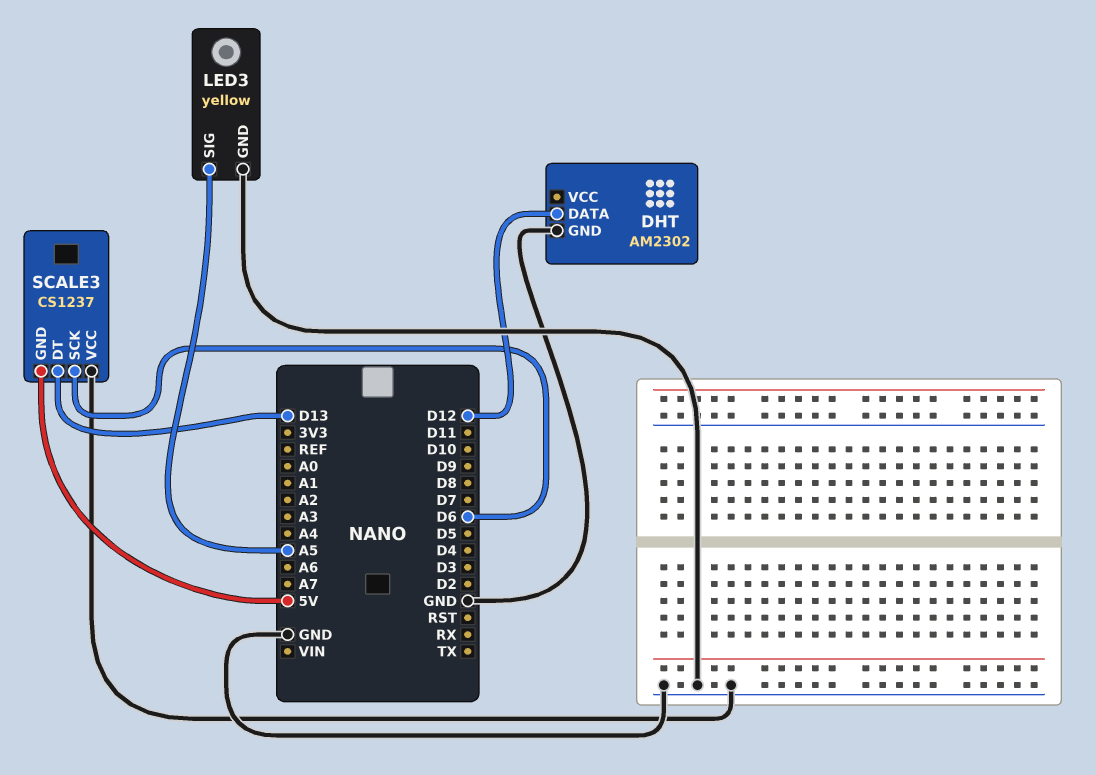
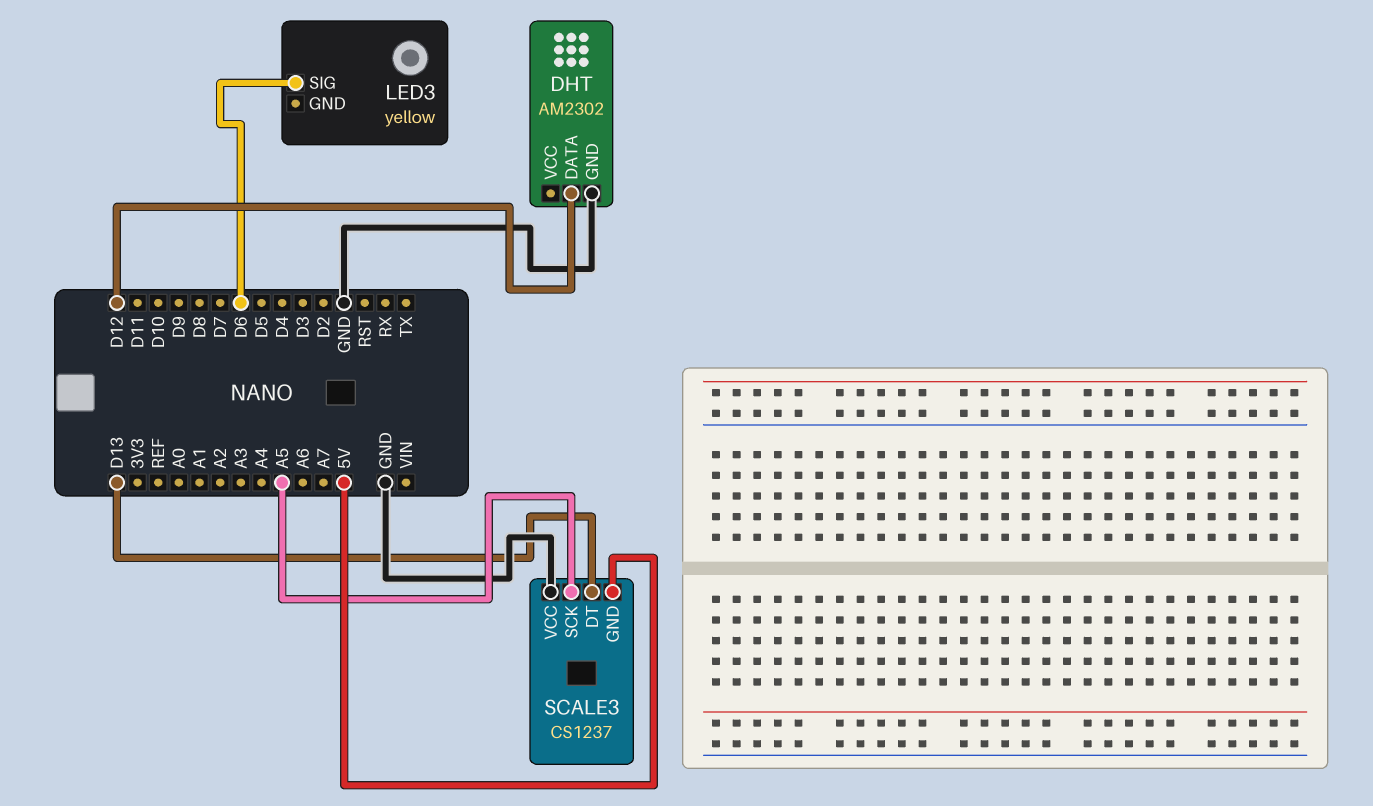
LED3 pin GND: GND -> none
LED3 pin SIG: A5 -> D6
SCALE3 pin SCK: D6 -> A5

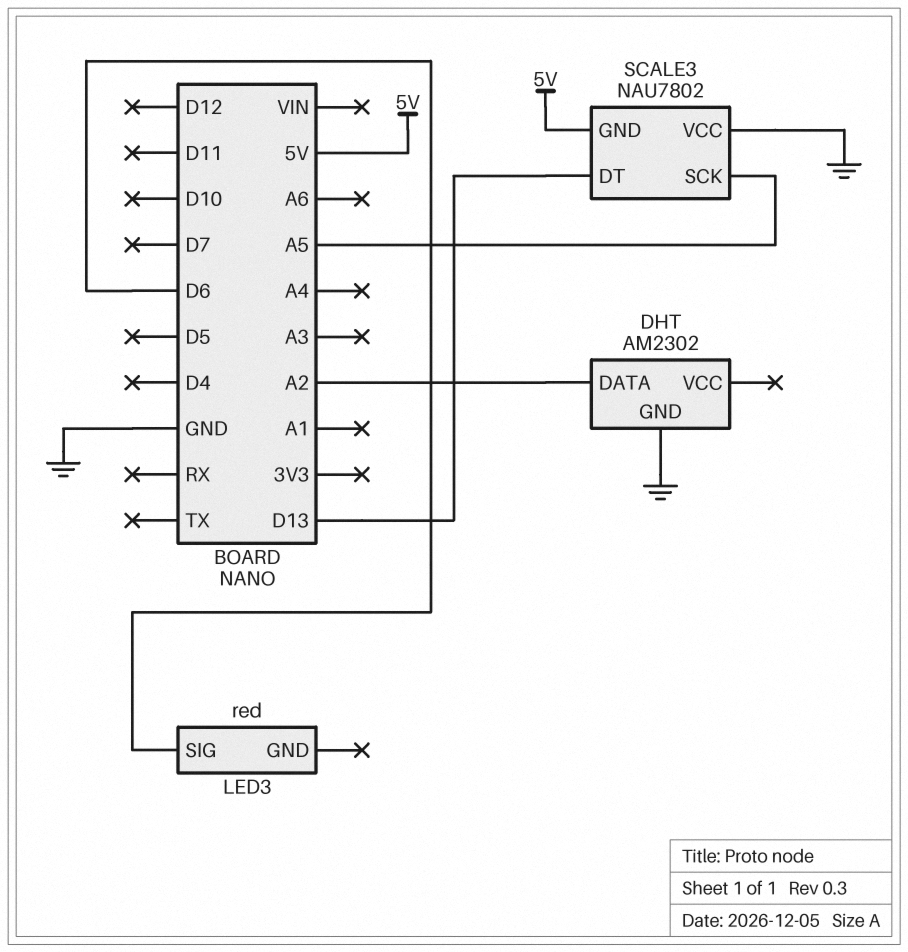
DHT pin DATA: D12 -> A2
LED3: yellow -> red
SCALE3: CS1237 -> NAU7802

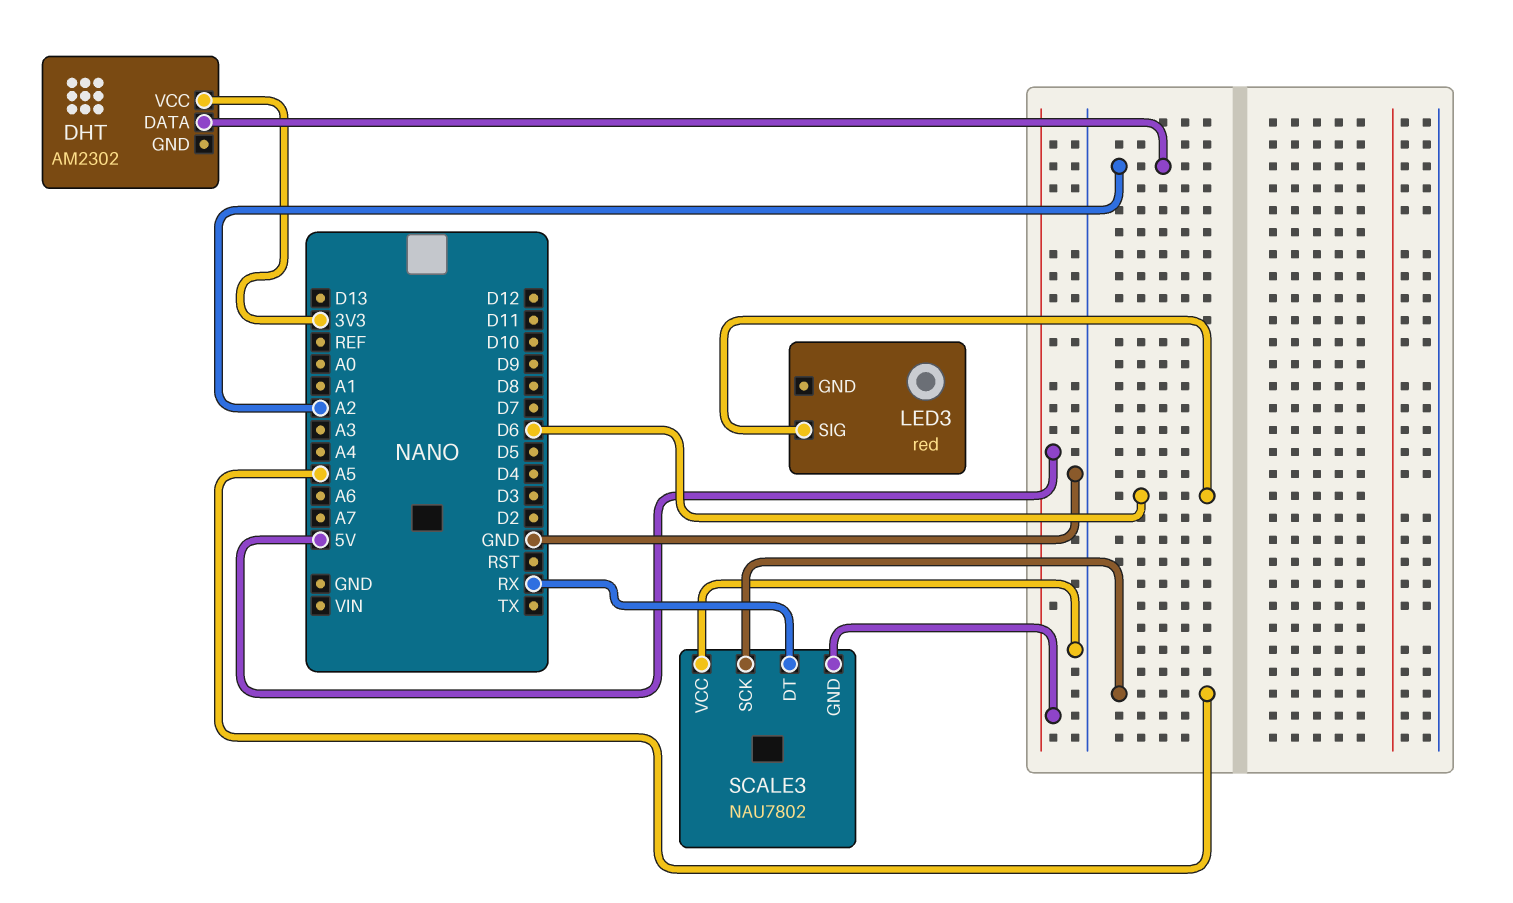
DHT pin GND: GND -> none
DHT pin VCC: none -> 3V3
SCALE3 pin DT: D13 -> RX

